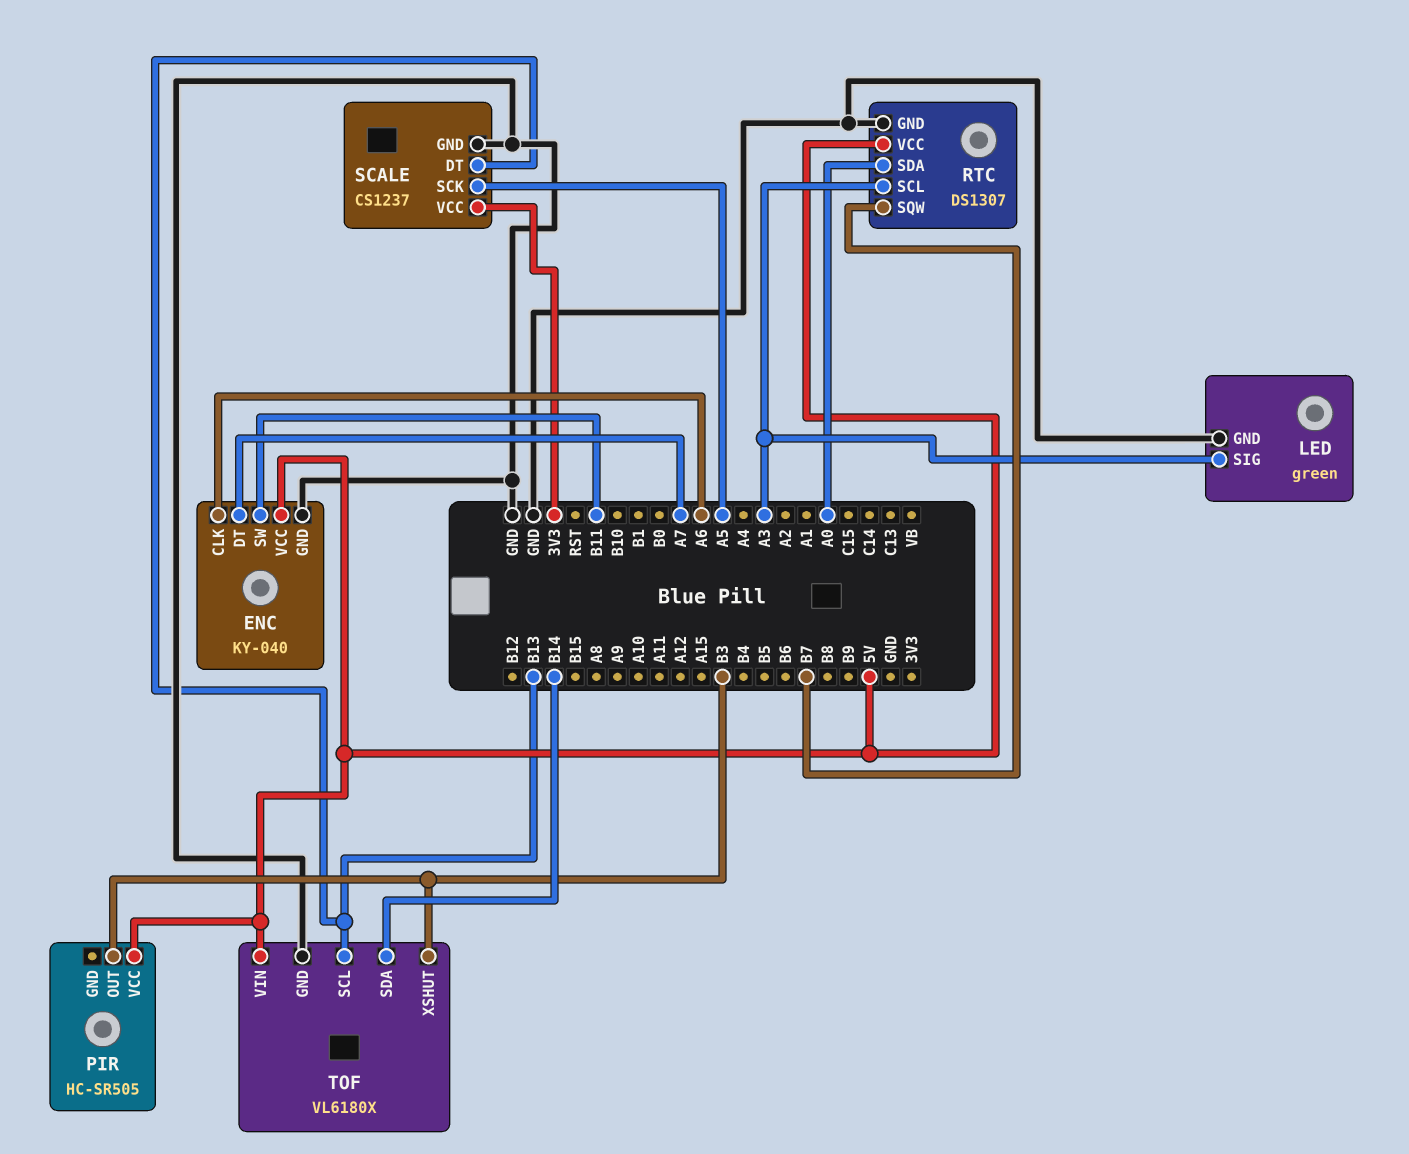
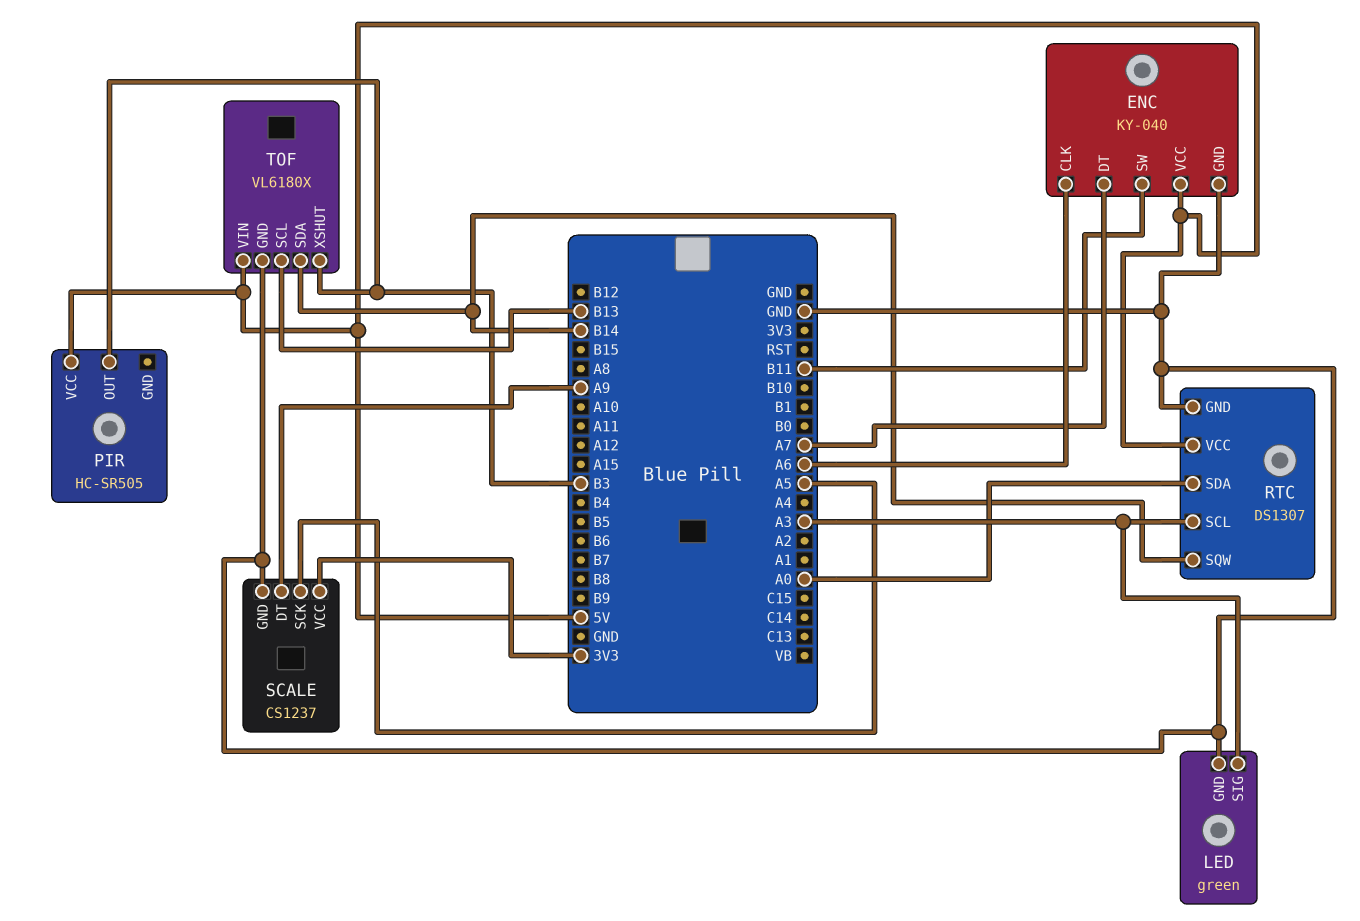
RTC pin SQW: B7 -> B14
SCALE pin DT: B13 -> A9

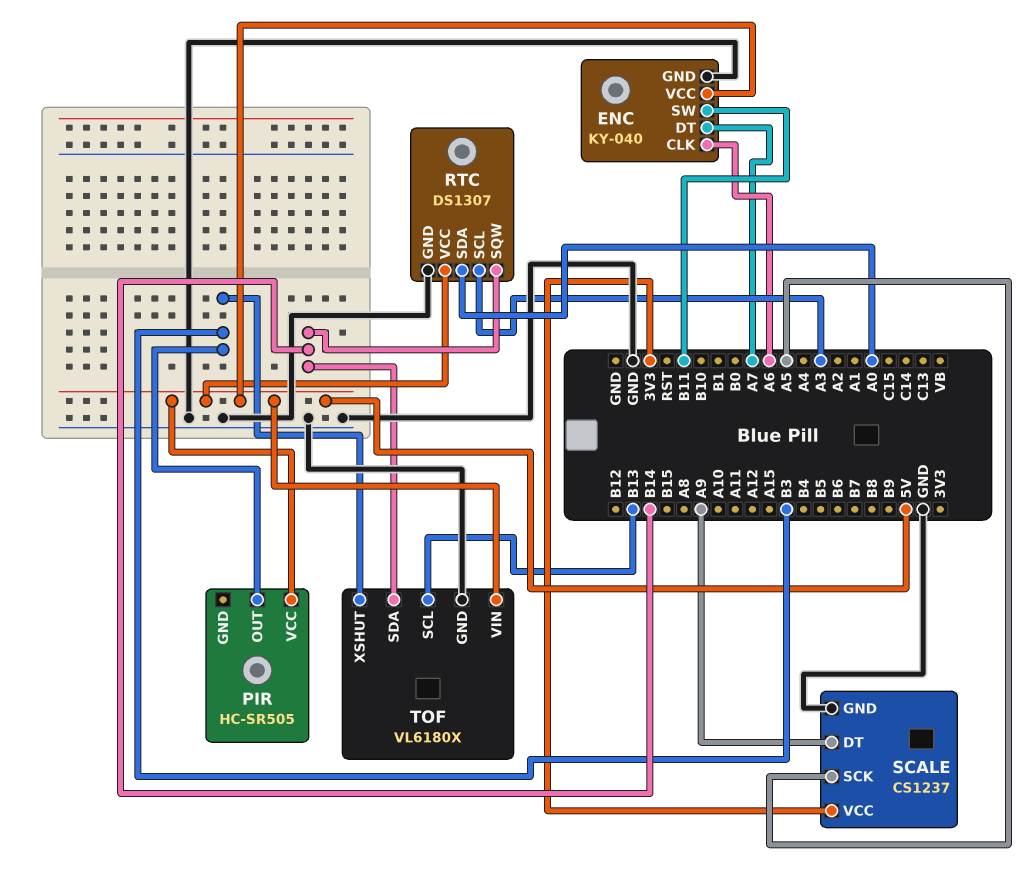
LED: green -> none
LED pin GND: GND -> none
LED pin SIG: A3 -> none

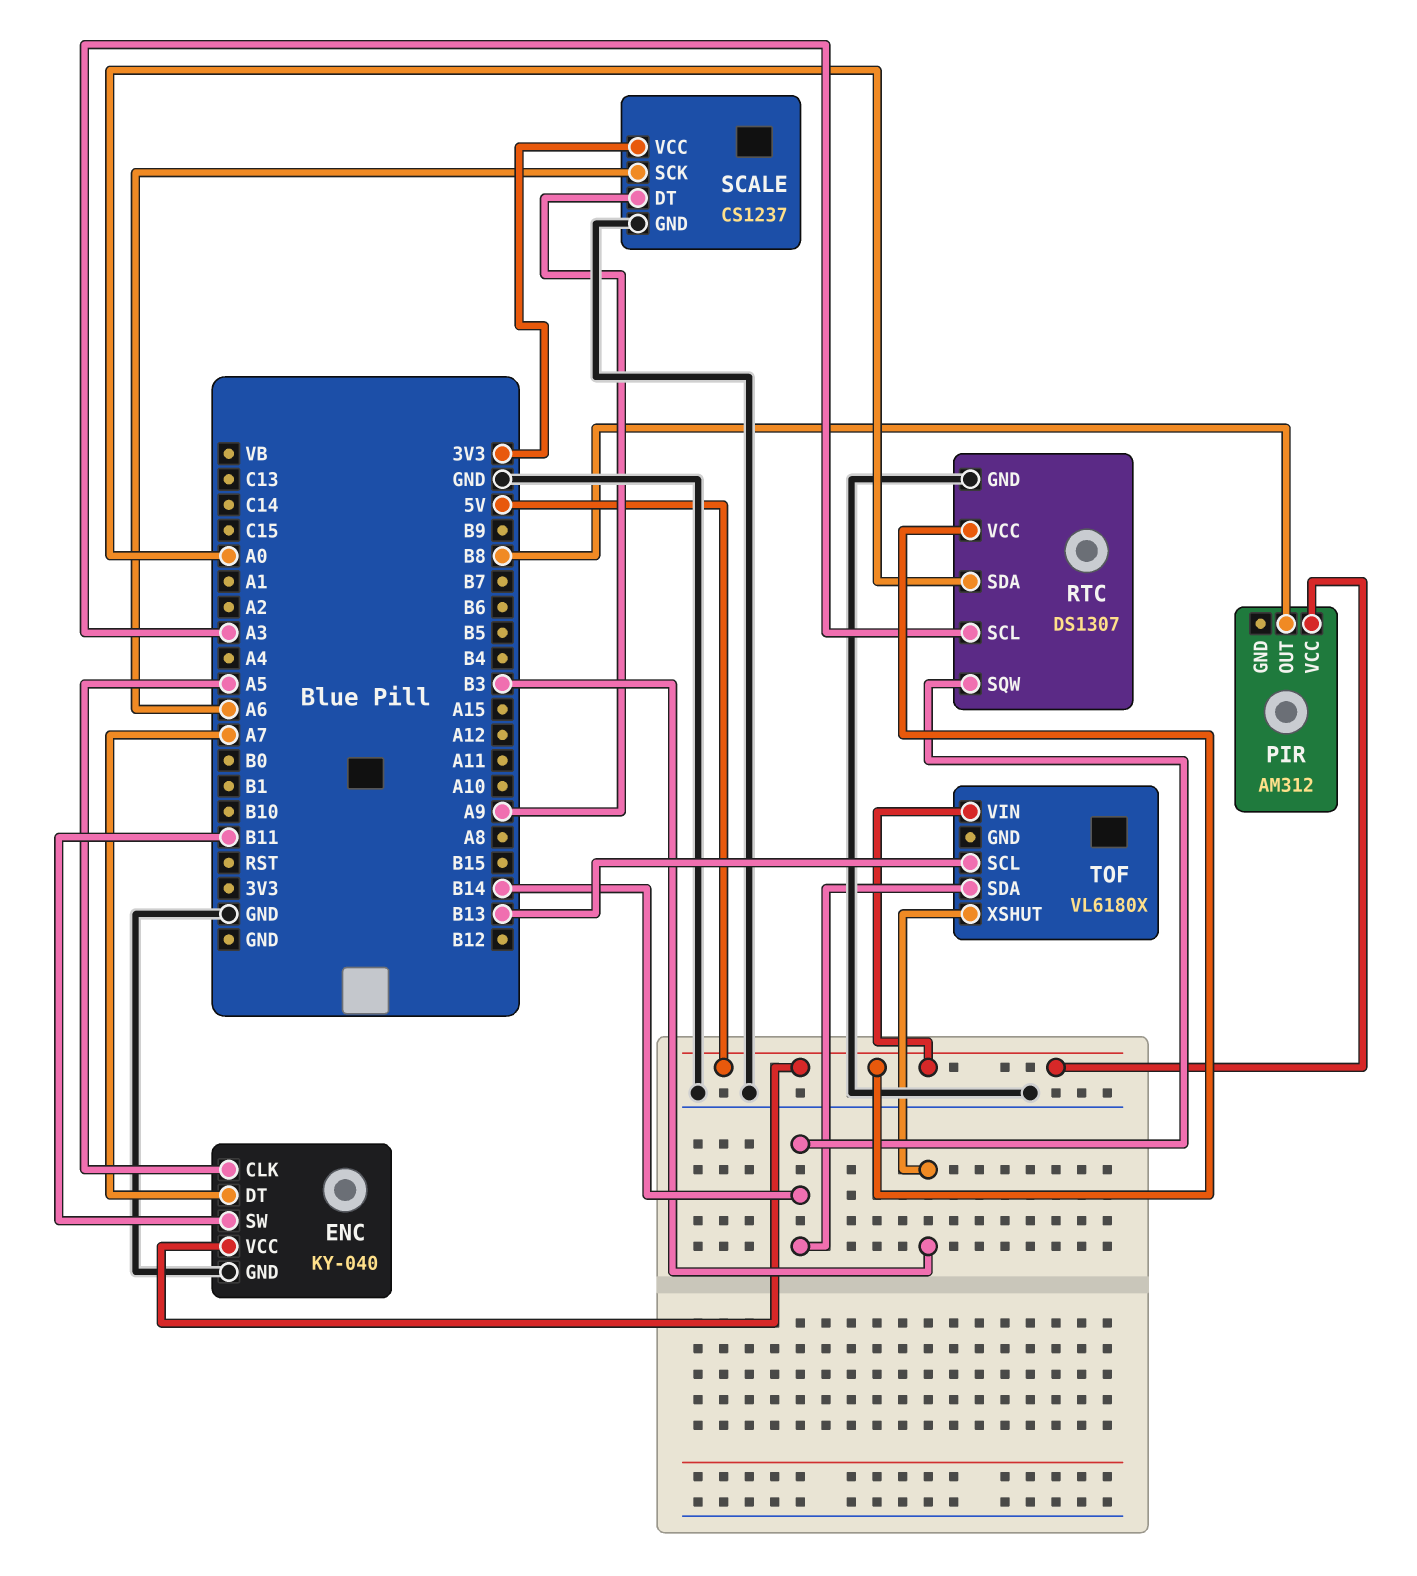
ENC pin CLK: A6 -> A5
PIR: HC-SR505 -> AM312
PIR pin OUT: B3 -> B8
SCALE pin SCK: A5 -> A6
TOF pin GND: GND -> none

